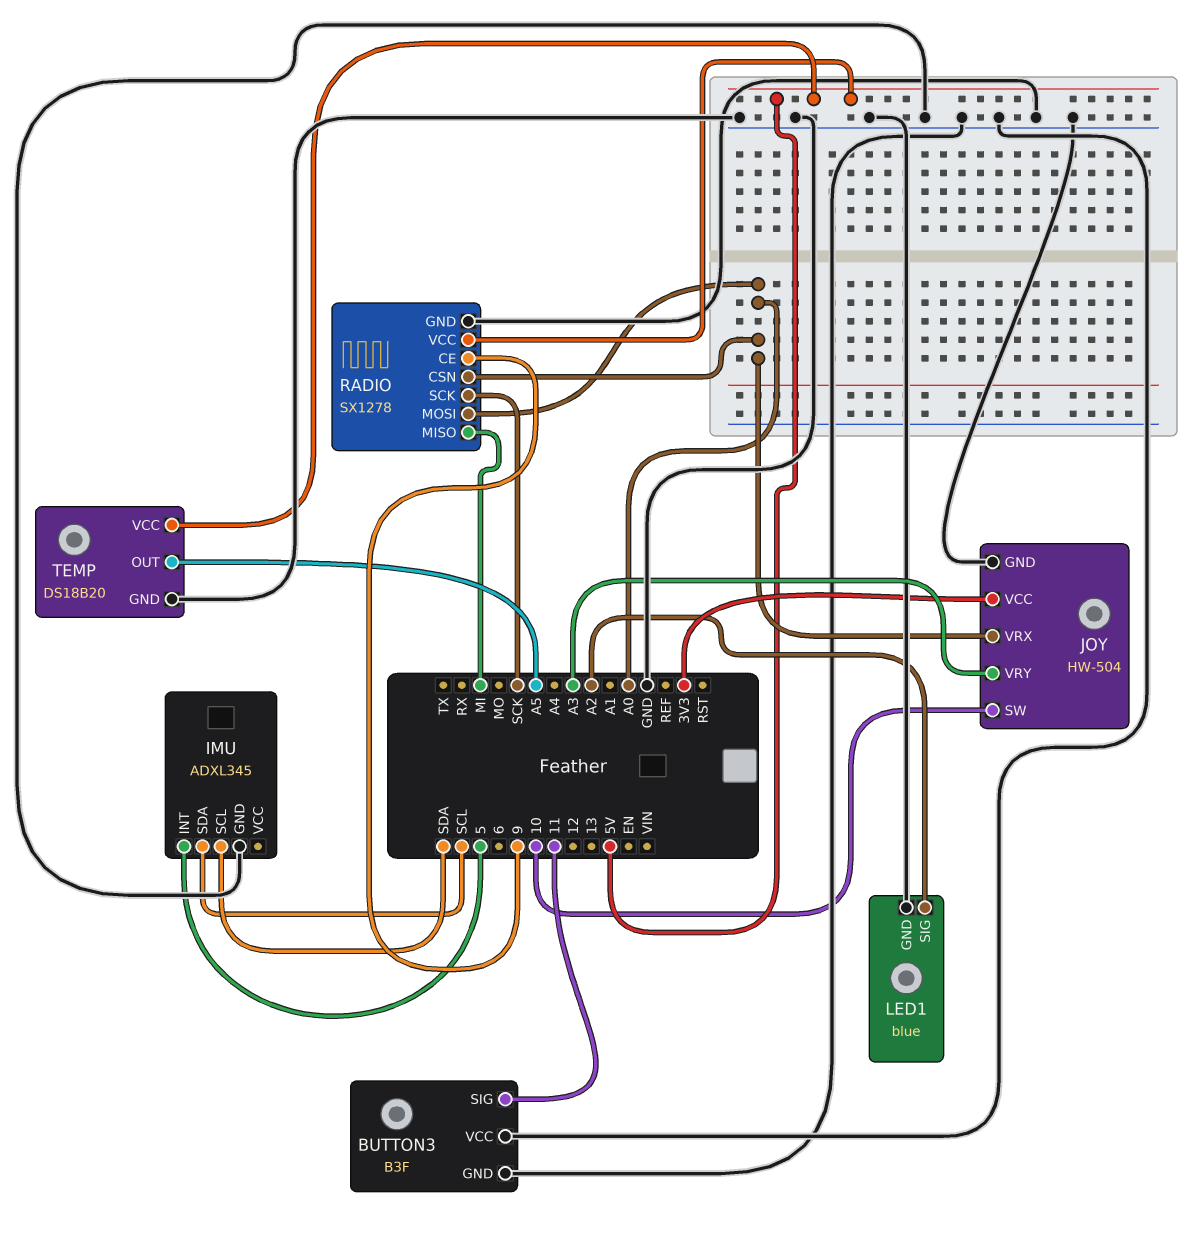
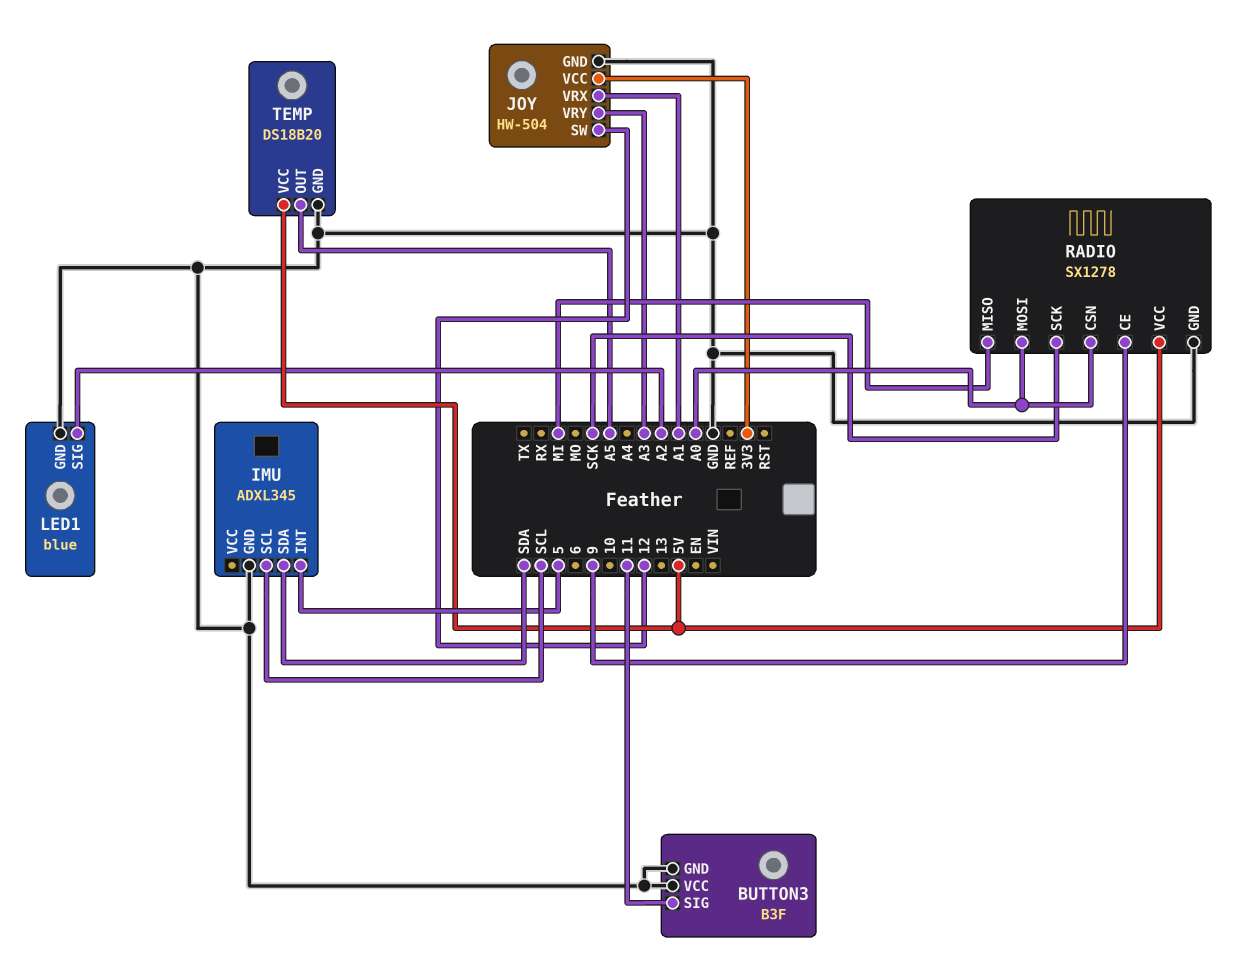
IMU pin SCL: SDA -> SCL
IMU pin SDA: SCL -> SDA
JOY pin SW: 10 -> 12
JOY pin VRX: A0 -> A1

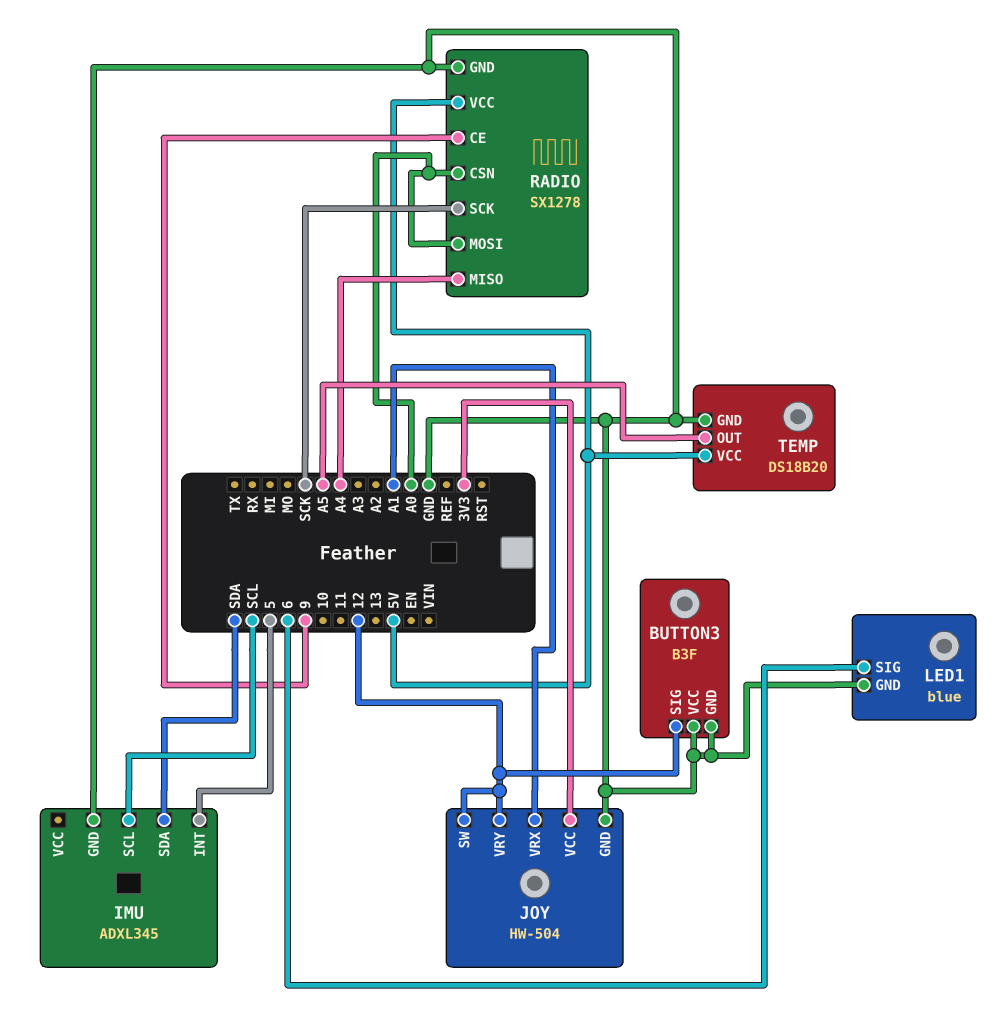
BUTTON3 pin SIG: 11 -> 12
JOY pin VRY: A3 -> 12
LED1 pin SIG: A2 -> 6
RADIO pin MISO: MI -> A4

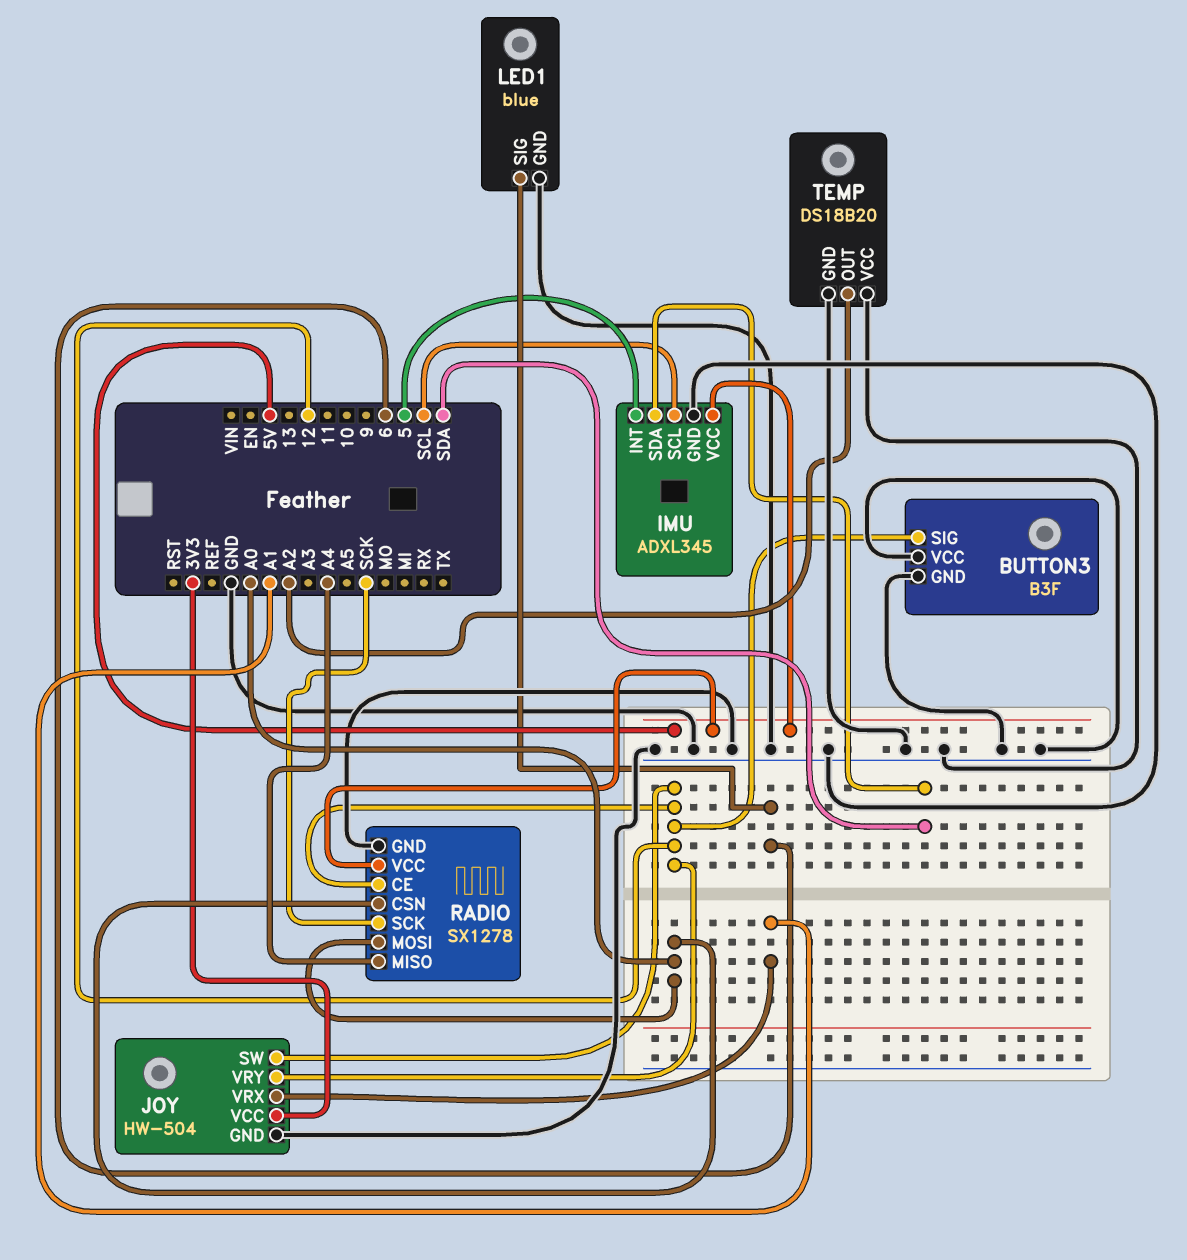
IMU pin VCC: none -> 5V
RADIO pin CE: 9 -> 12
TEMP pin OUT: A5 -> A2
TEMP pin VCC: 5V -> GND

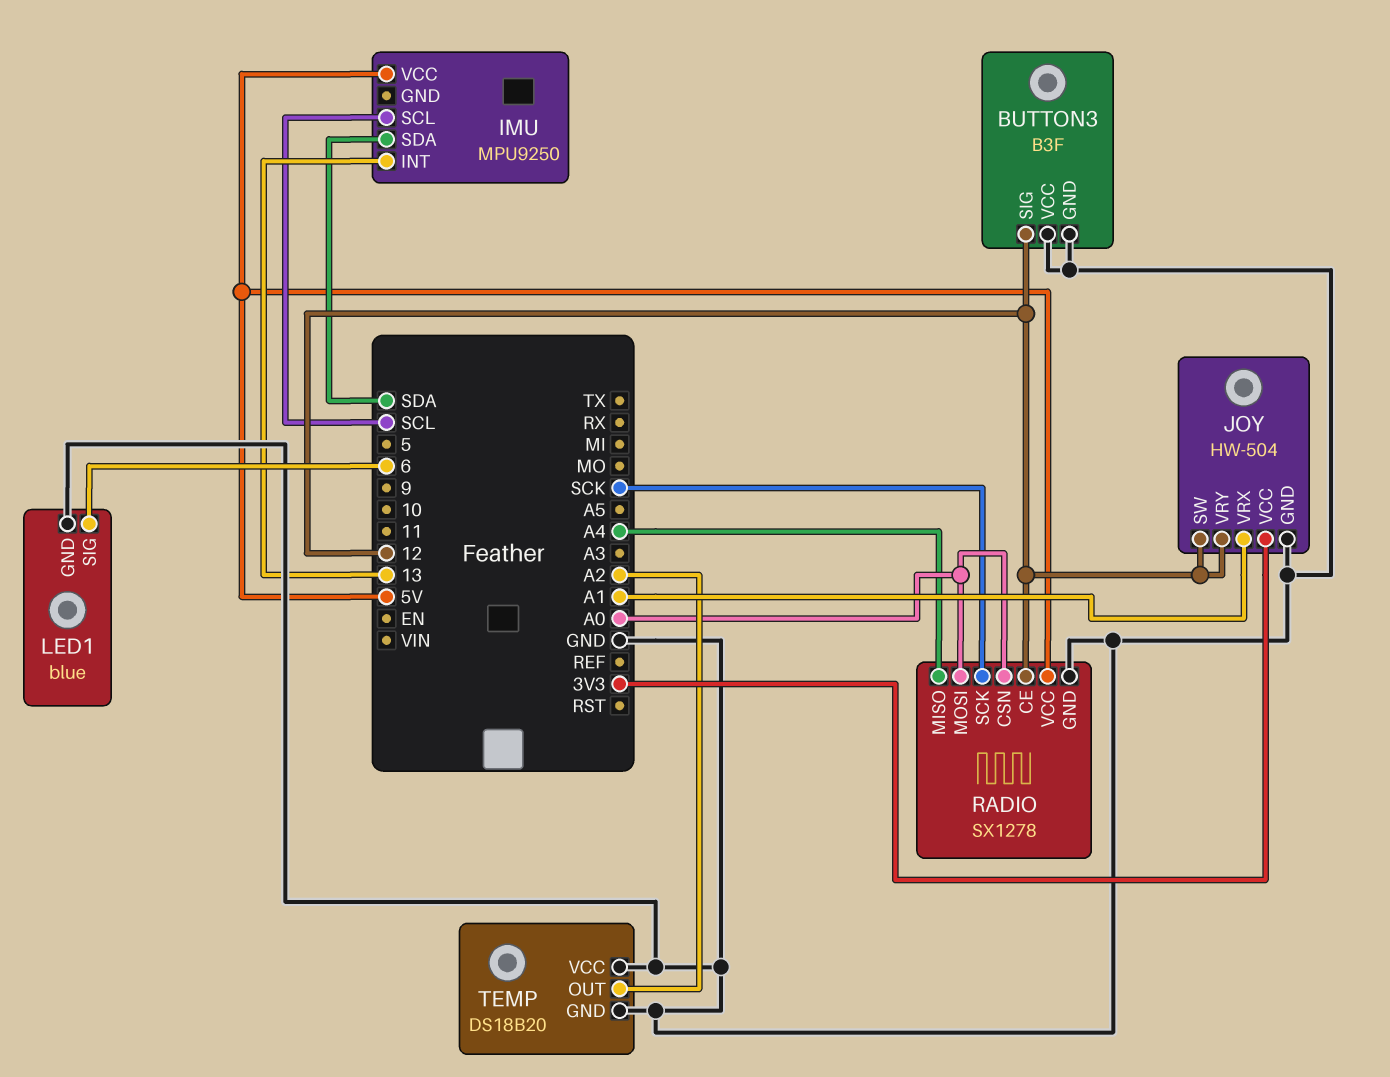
IMU: ADXL345 -> MPU9250
IMU pin GND: GND -> none
IMU pin INT: 5 -> 13

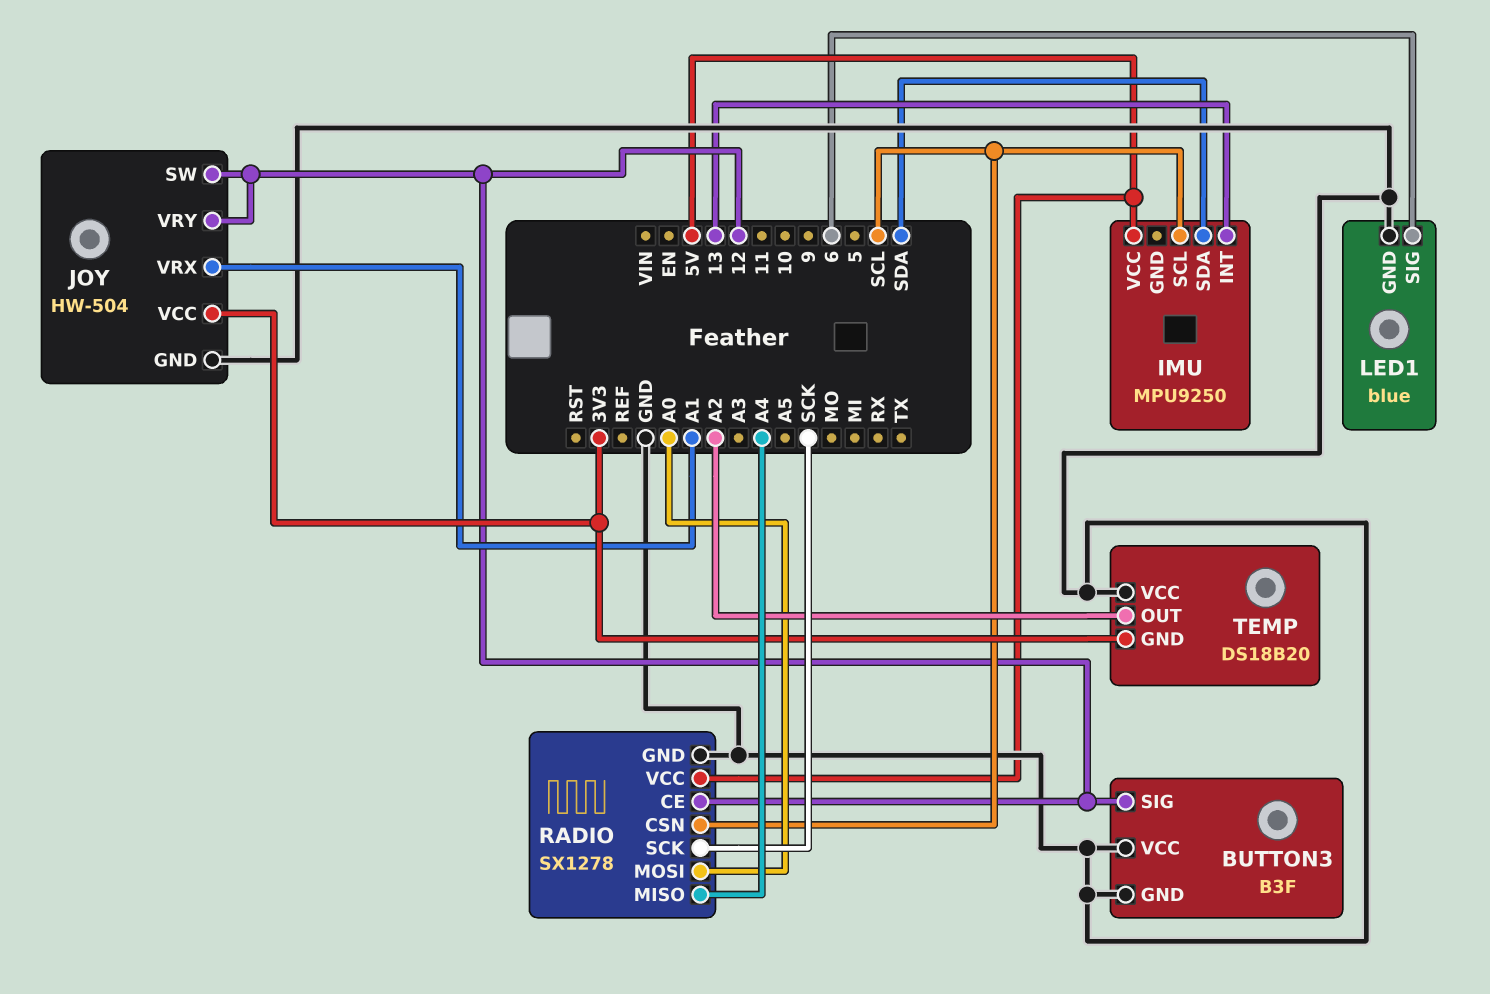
RADIO pin CSN: A0 -> SCL
TEMP pin GND: GND -> 3V3

